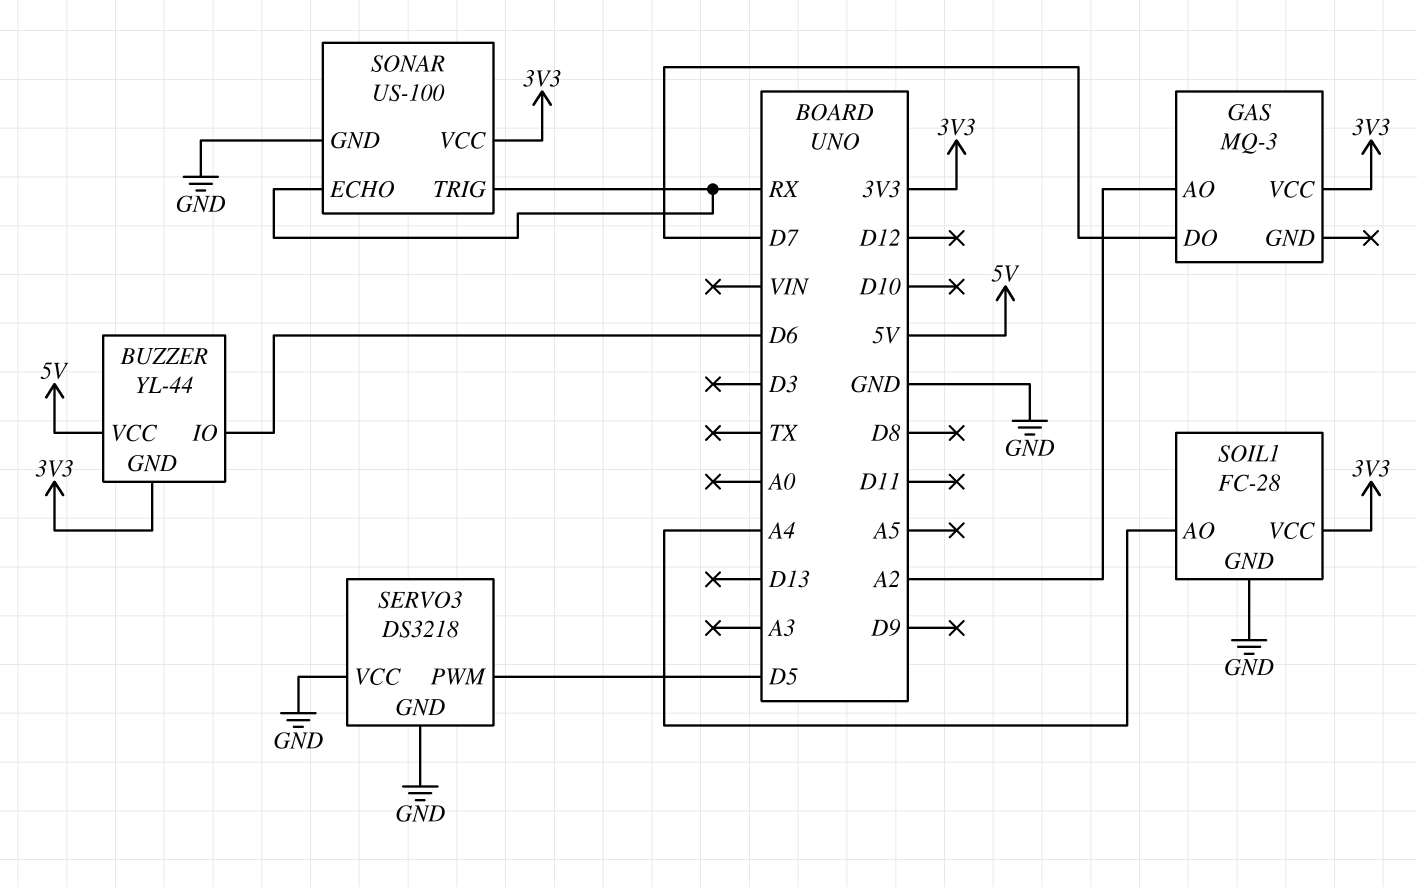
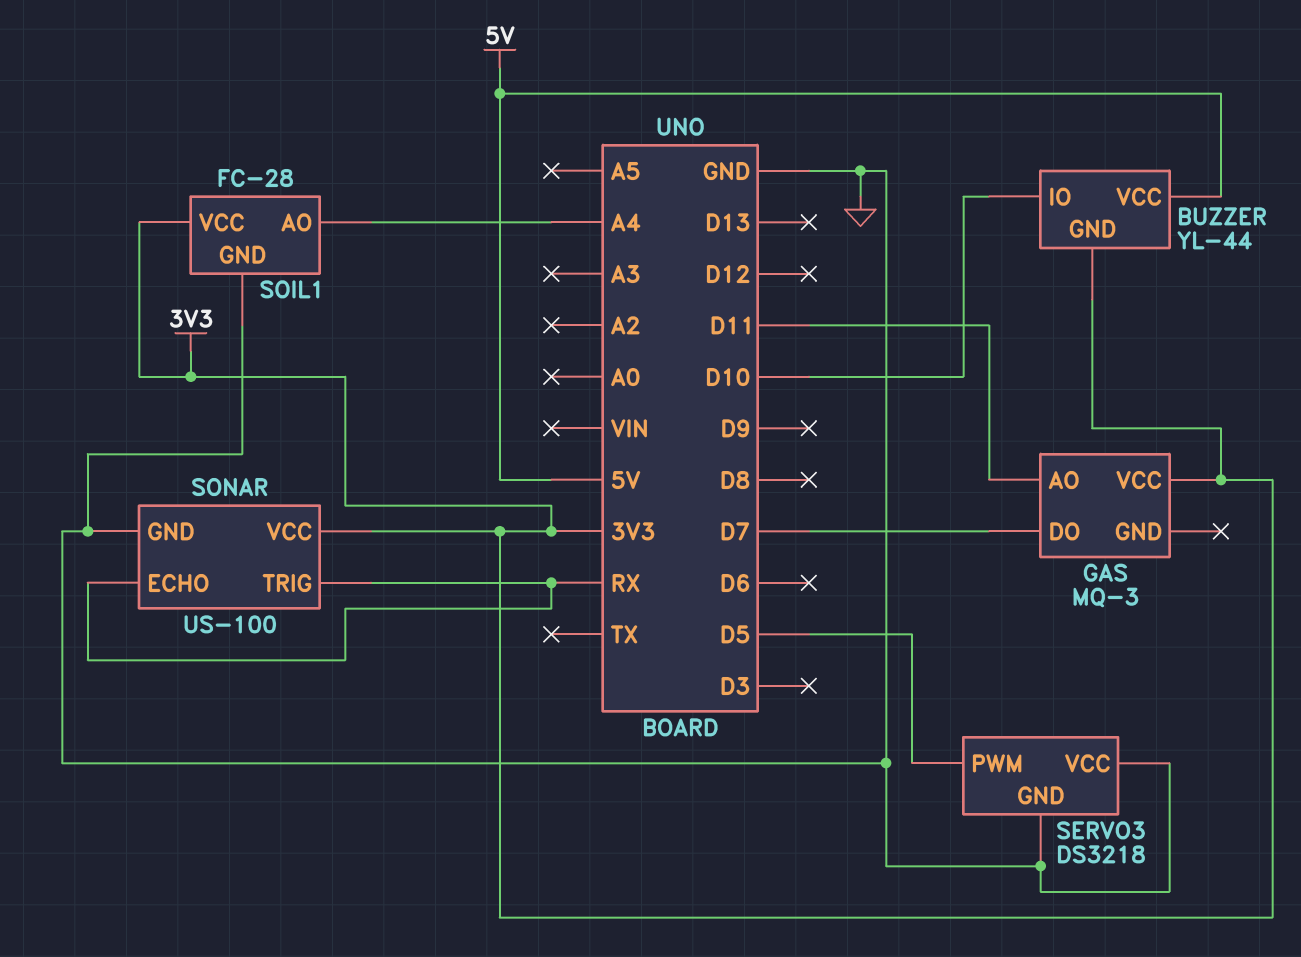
BUZZER pin IO: D6 -> D10
GAS pin AO: A2 -> D11

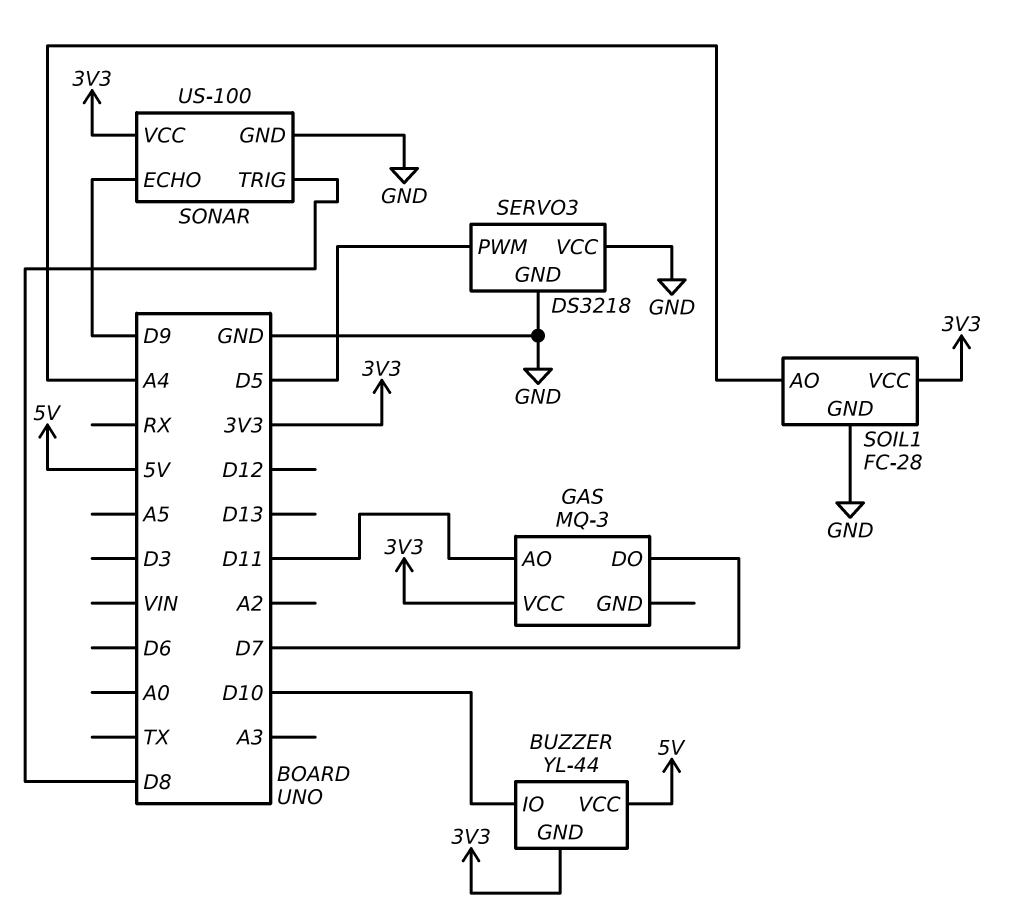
SONAR pin ECHO: RX -> D9
SONAR pin TRIG: RX -> D8

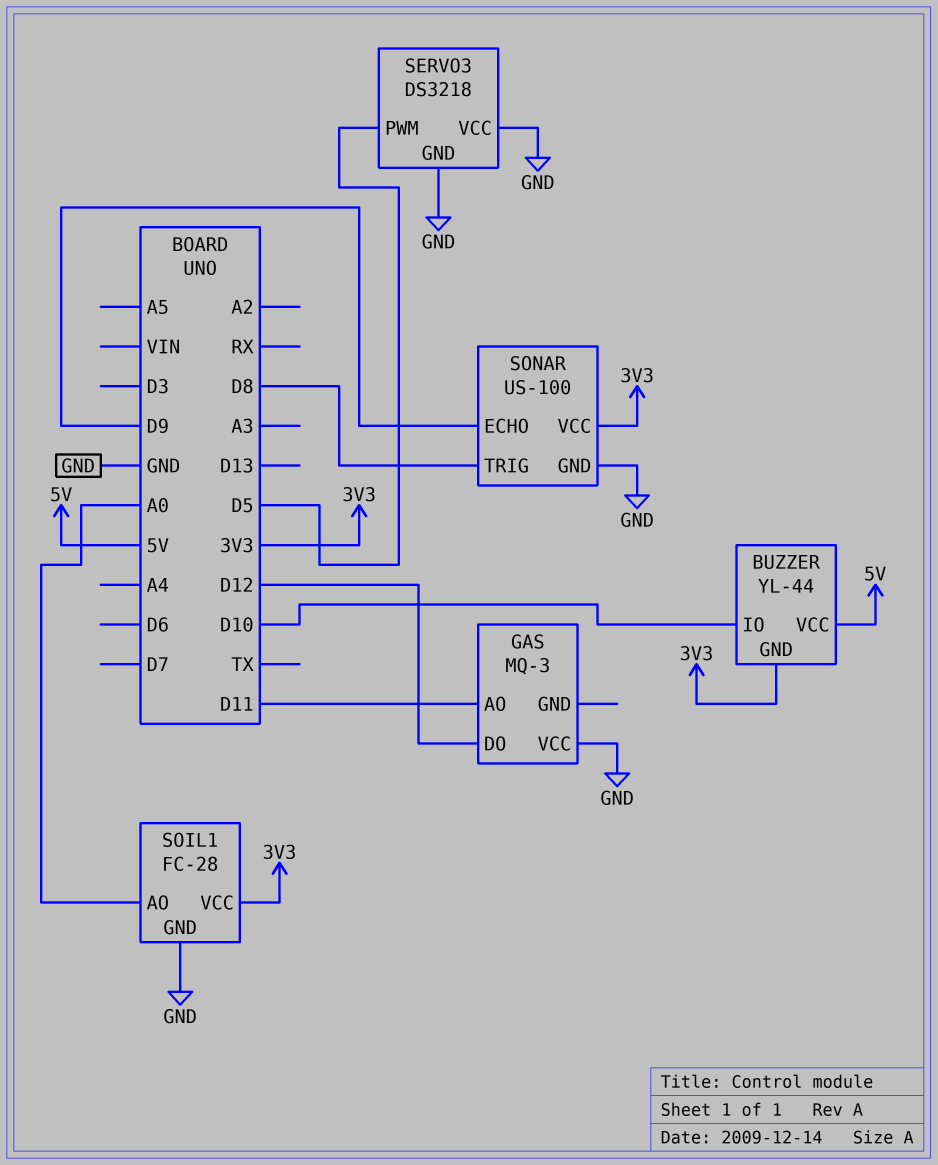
GAS pin DO: D7 -> D12
GAS pin VCC: 3V3 -> GND
SOIL1 pin AO: A4 -> A0

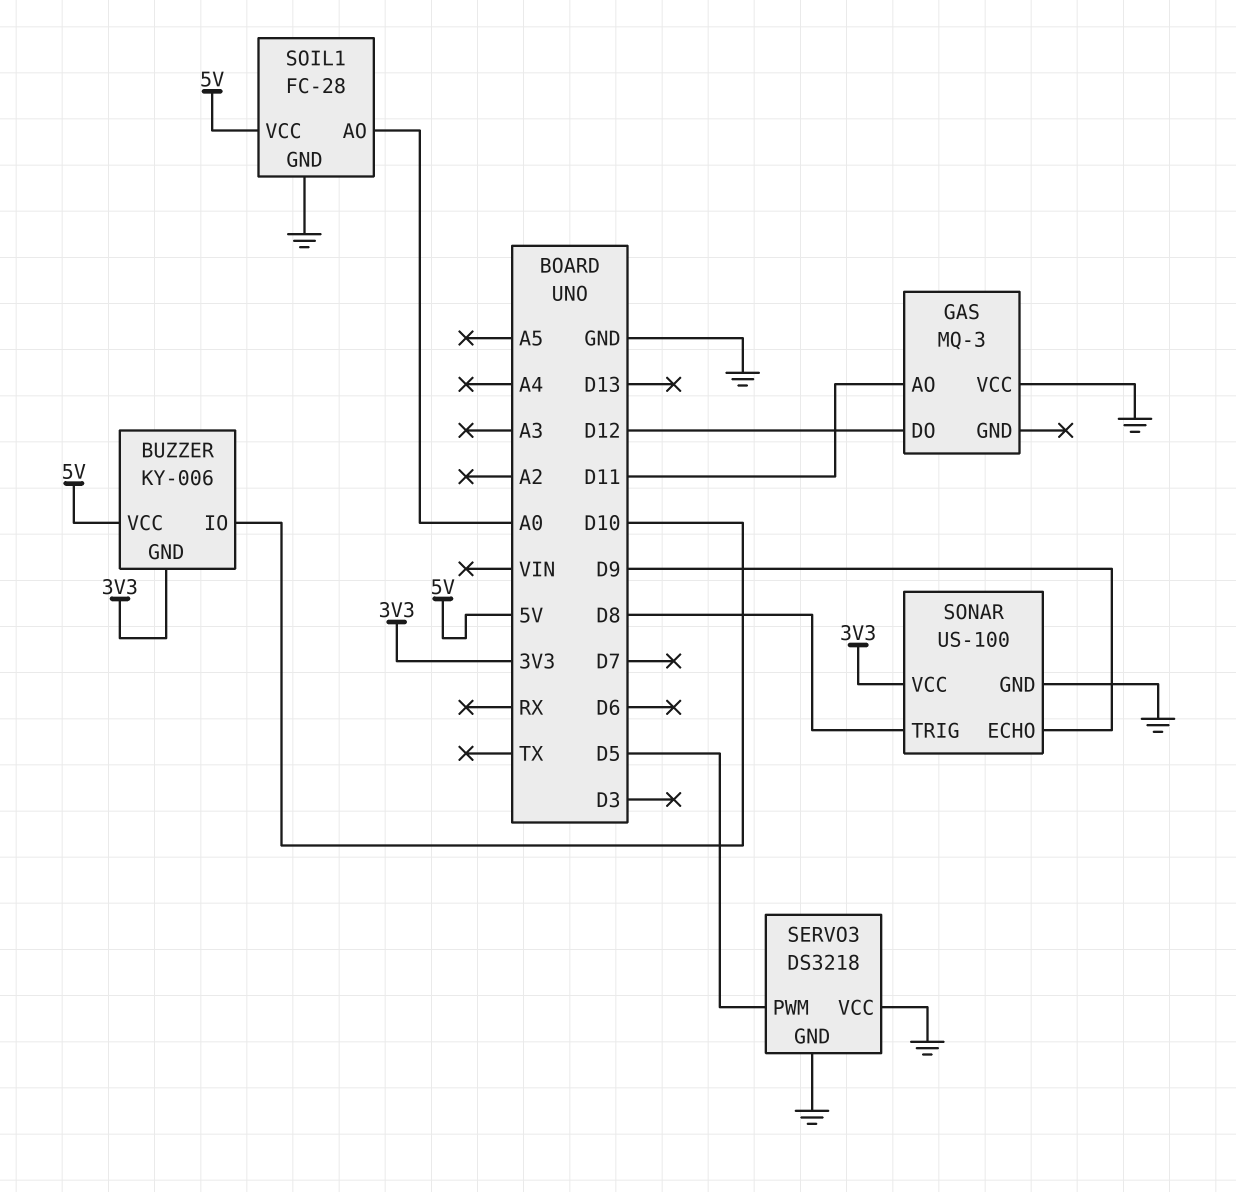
BUZZER: YL-44 -> KY-006
SOIL1 pin VCC: 3V3 -> 5V

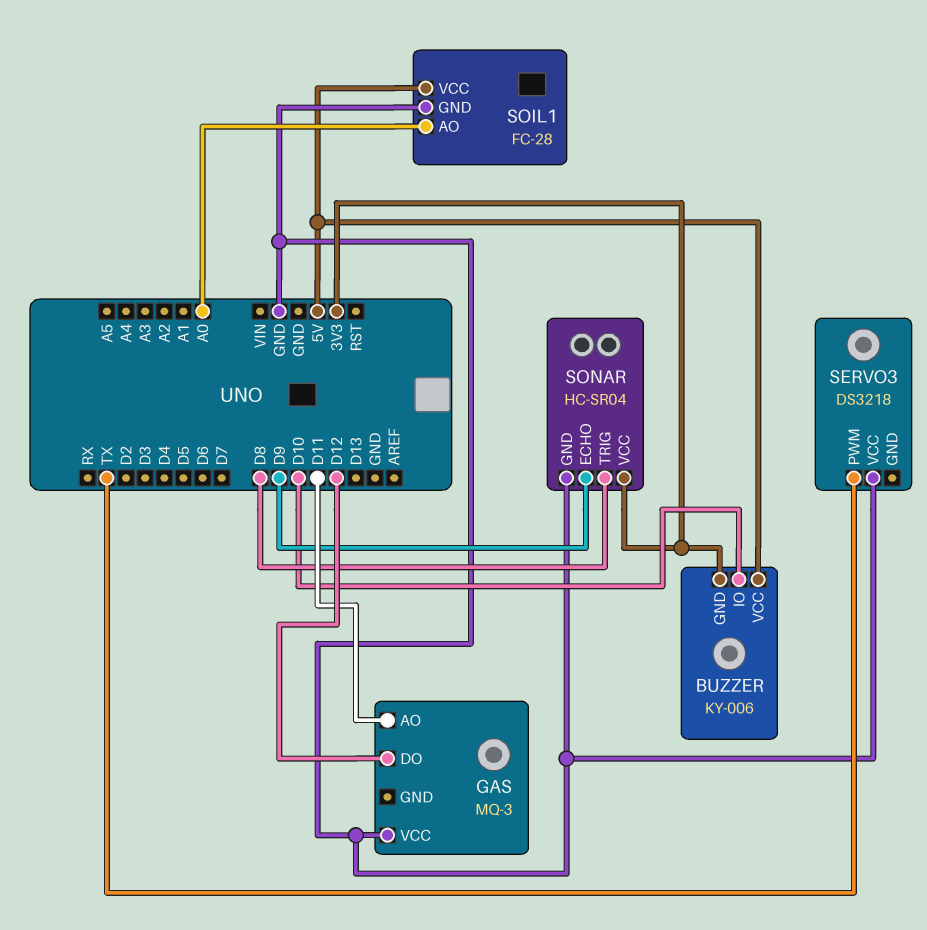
SERVO3 pin GND: GND -> none
SERVO3 pin PWM: D5 -> TX
SONAR: US-100 -> HC-SR04

